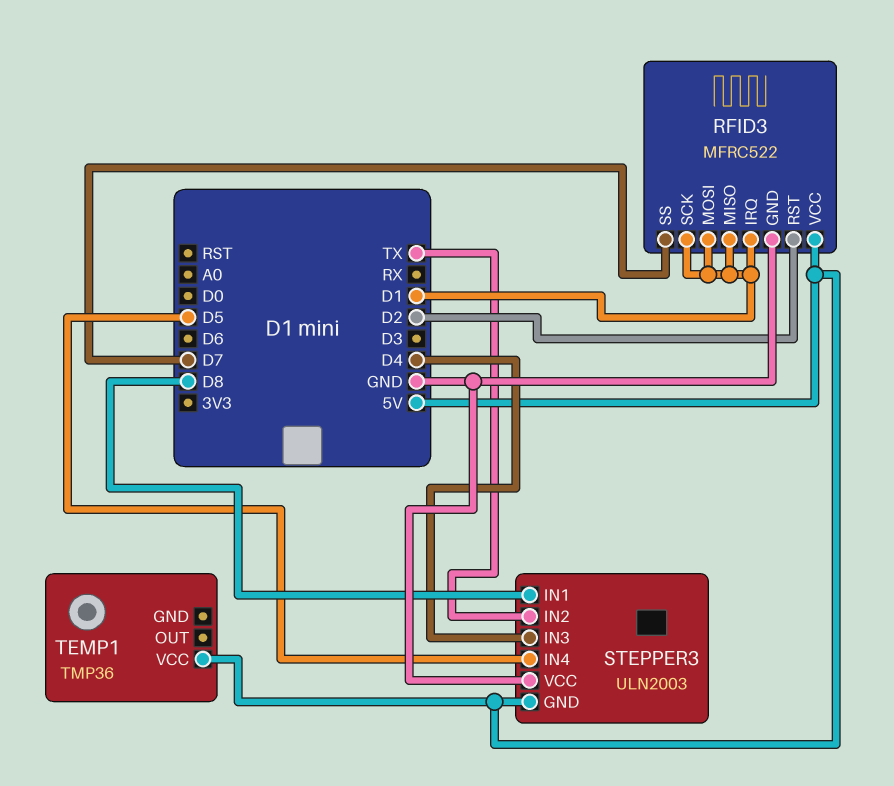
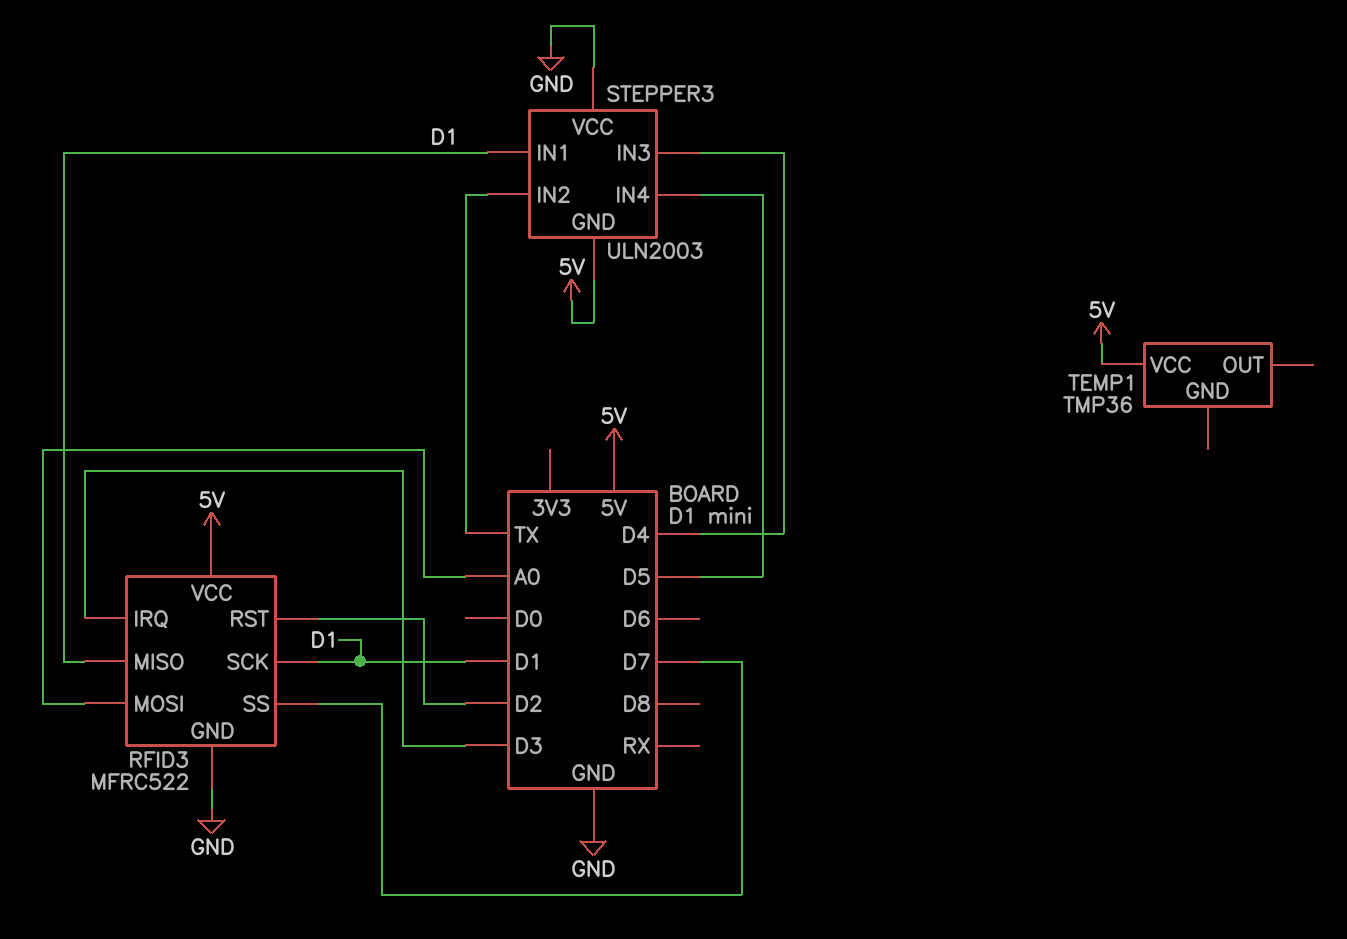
RFID3 pin IRQ: D1 -> D3
RFID3 pin MOSI: D1 -> A0
STEPPER3 pin IN1: D8 -> D1

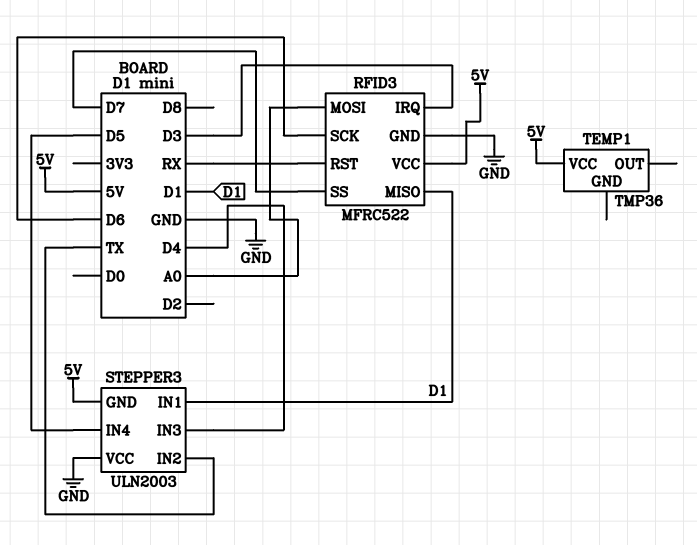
RFID3 pin RST: D2 -> RX
RFID3 pin SCK: D1 -> D6

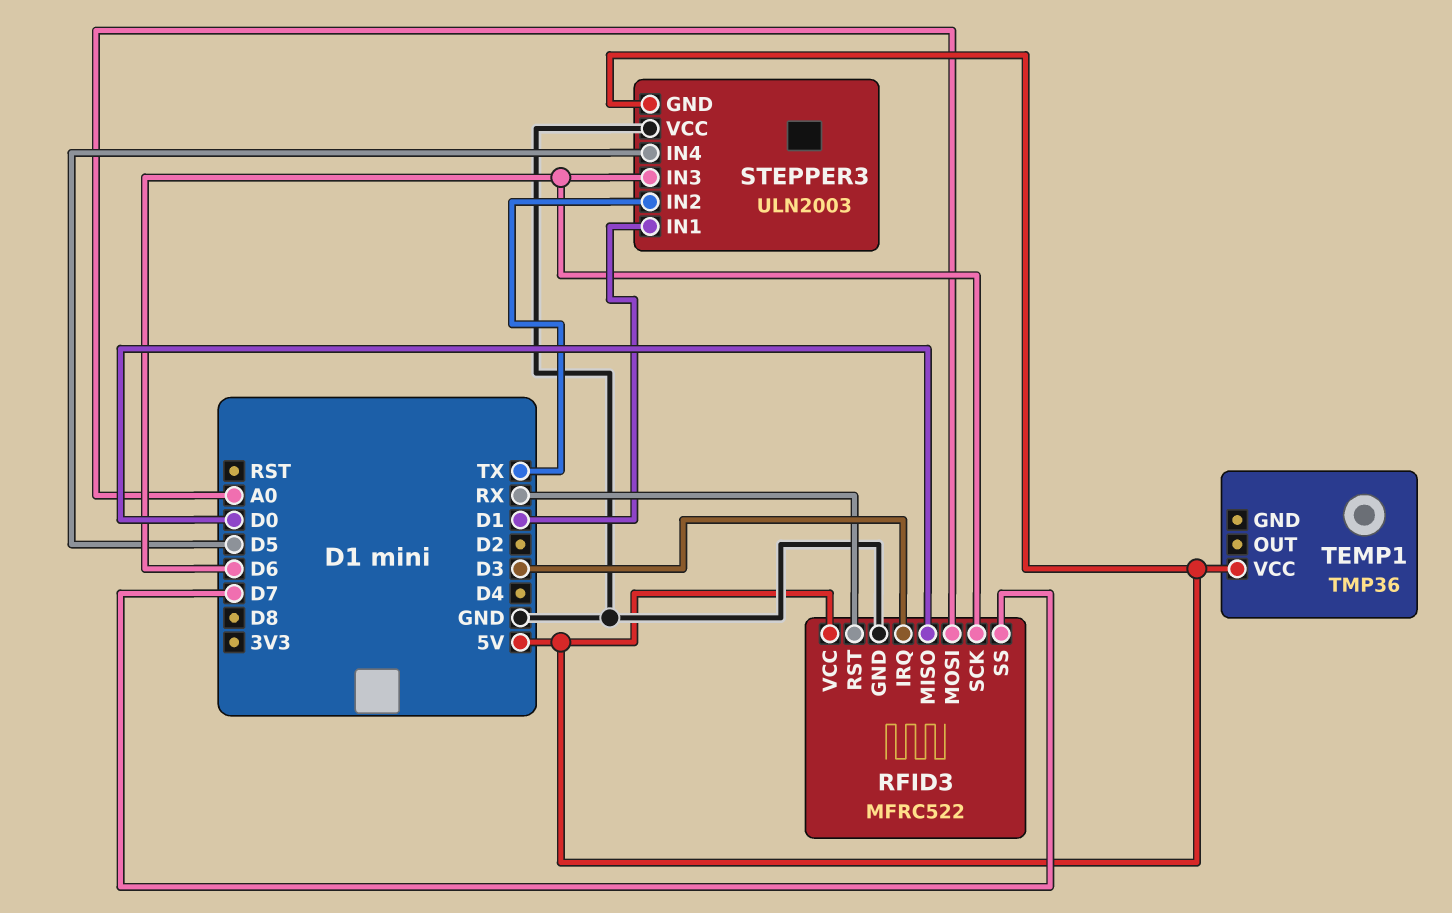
RFID3 pin MISO: D1 -> D0
STEPPER3 pin IN3: D4 -> D6

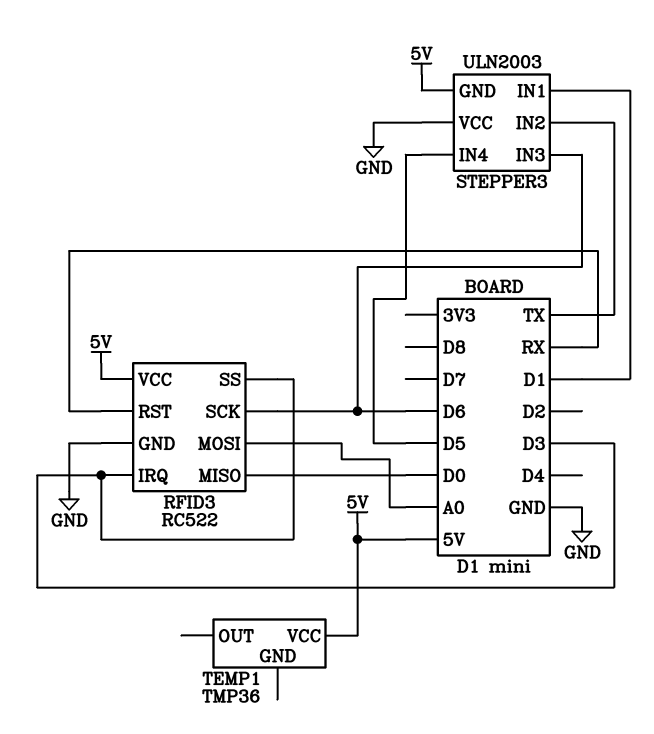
RFID3: MFRC522 -> RC522
RFID3 pin SS: D7 -> D3

